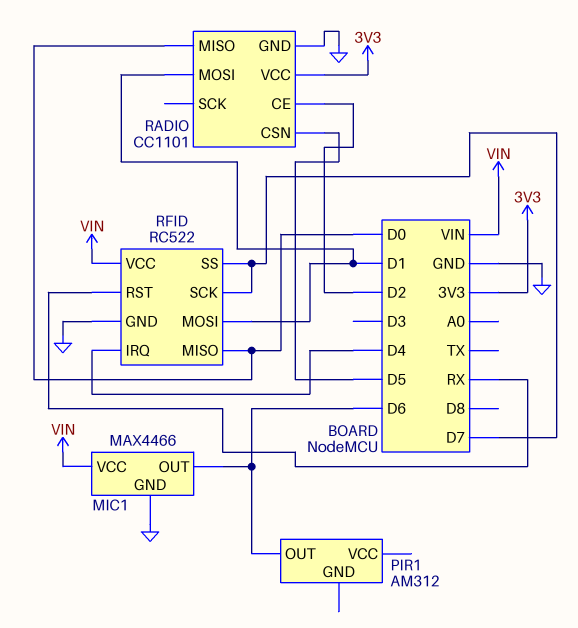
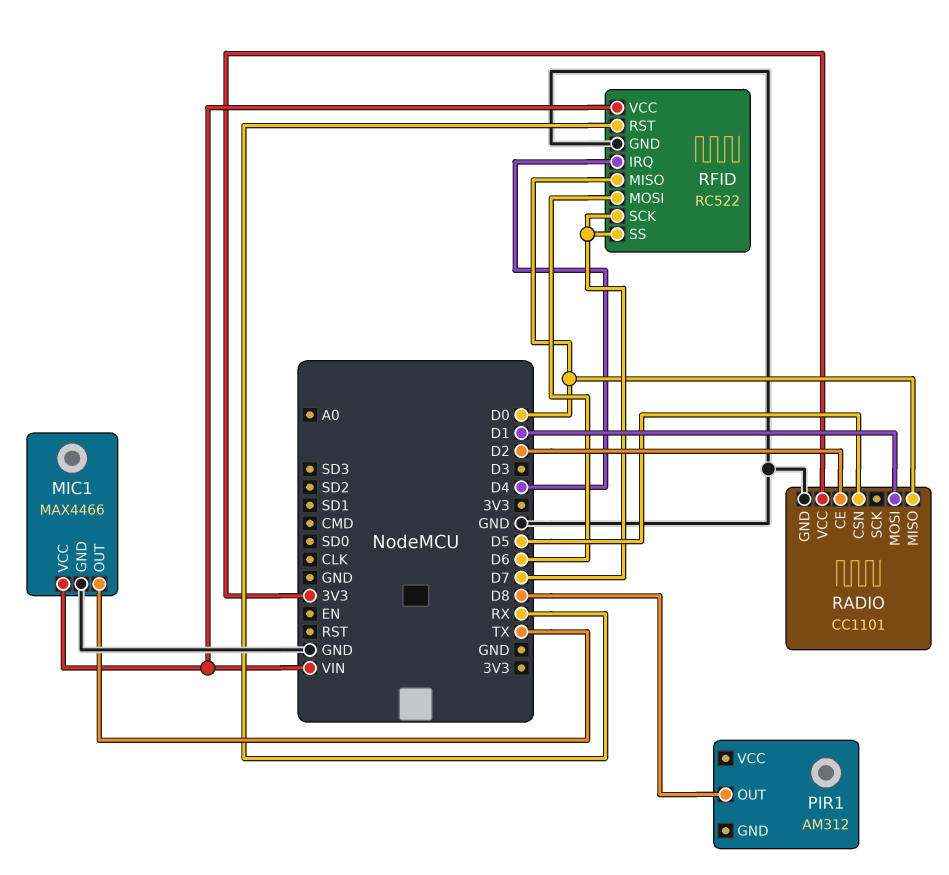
MIC1 pin OUT: D6 -> TX
PIR1 pin OUT: D6 -> D8
RFID pin MOSI: D1 -> D6

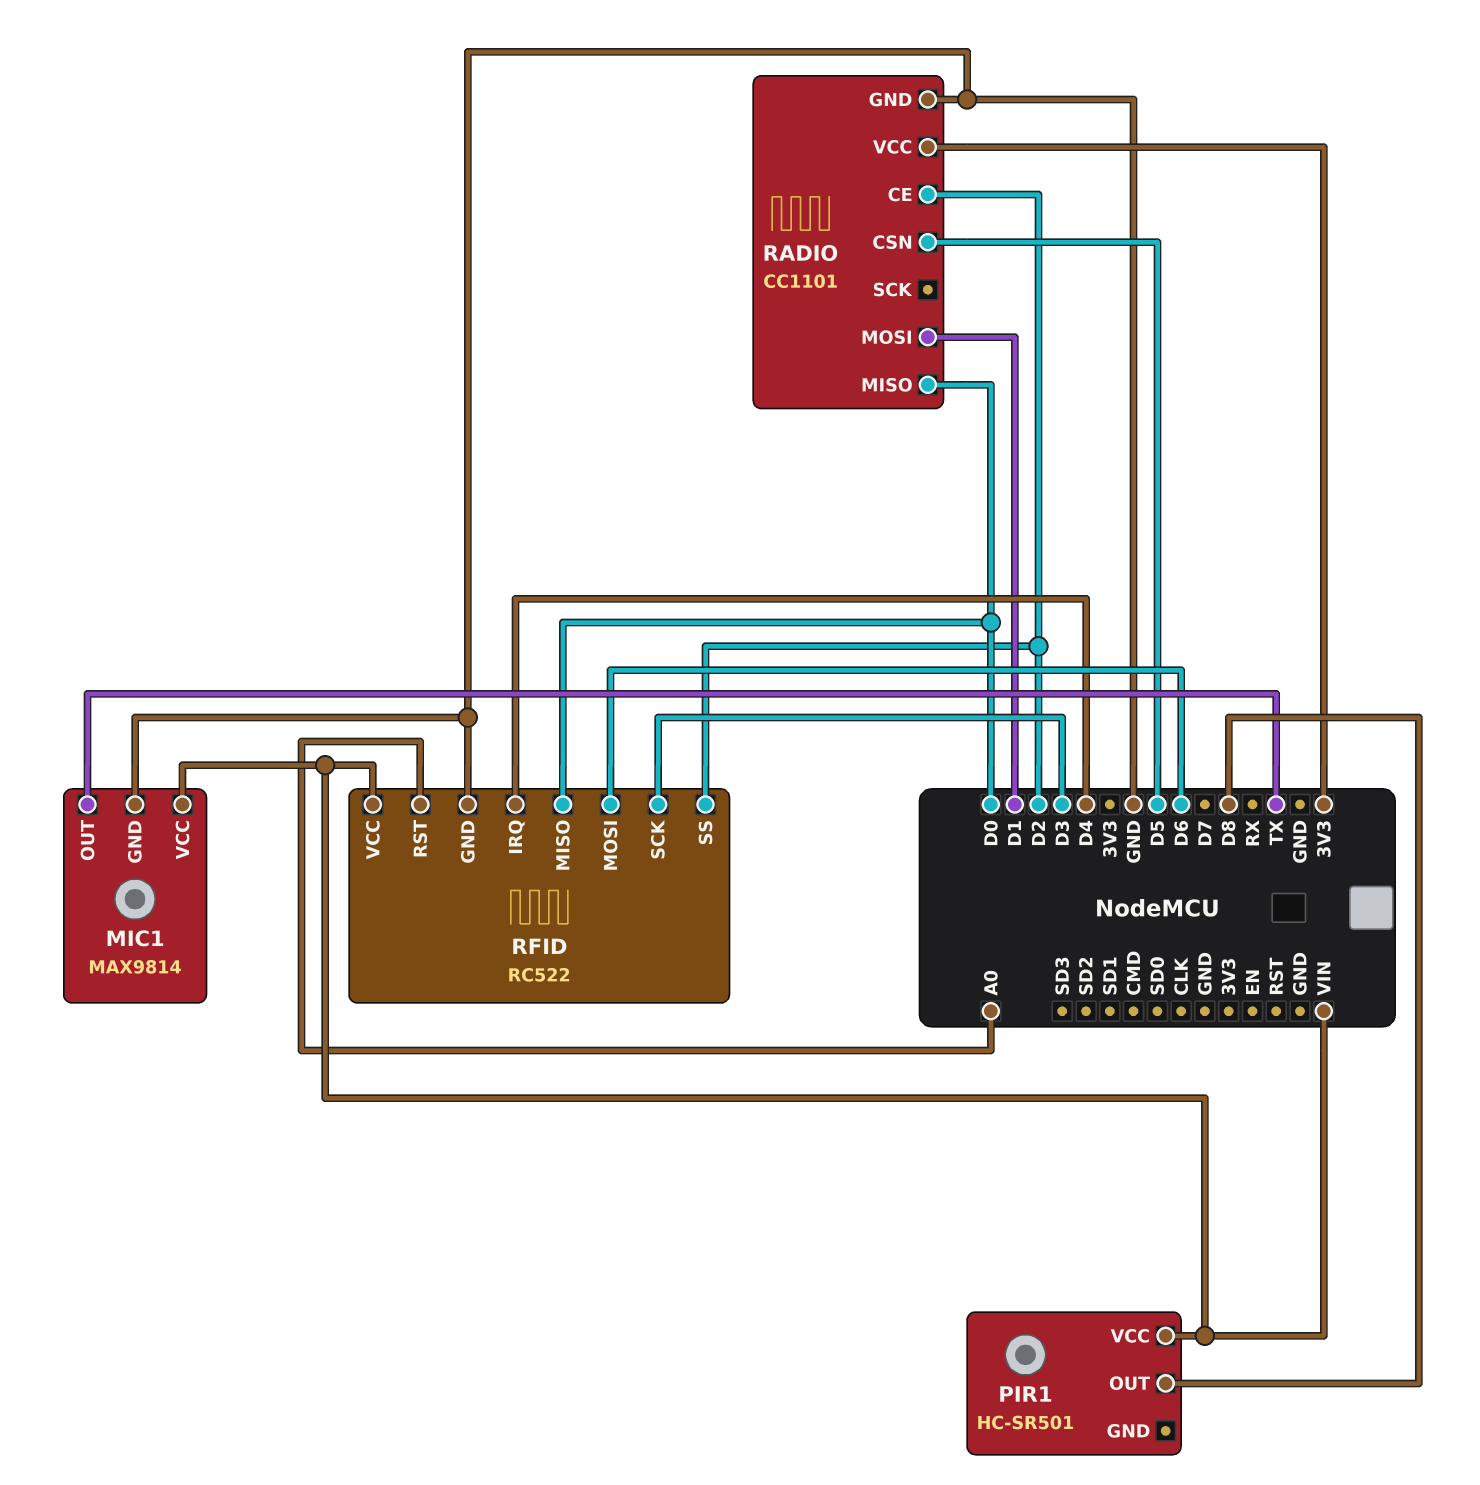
MIC1: MAX4466 -> MAX9814
PIR1: AM312 -> HC-SR501
PIR1 pin VCC: none -> VIN
RFID pin RST: RX -> A0
RFID pin SCK: D7 -> D3
RFID pin SS: D7 -> D2

